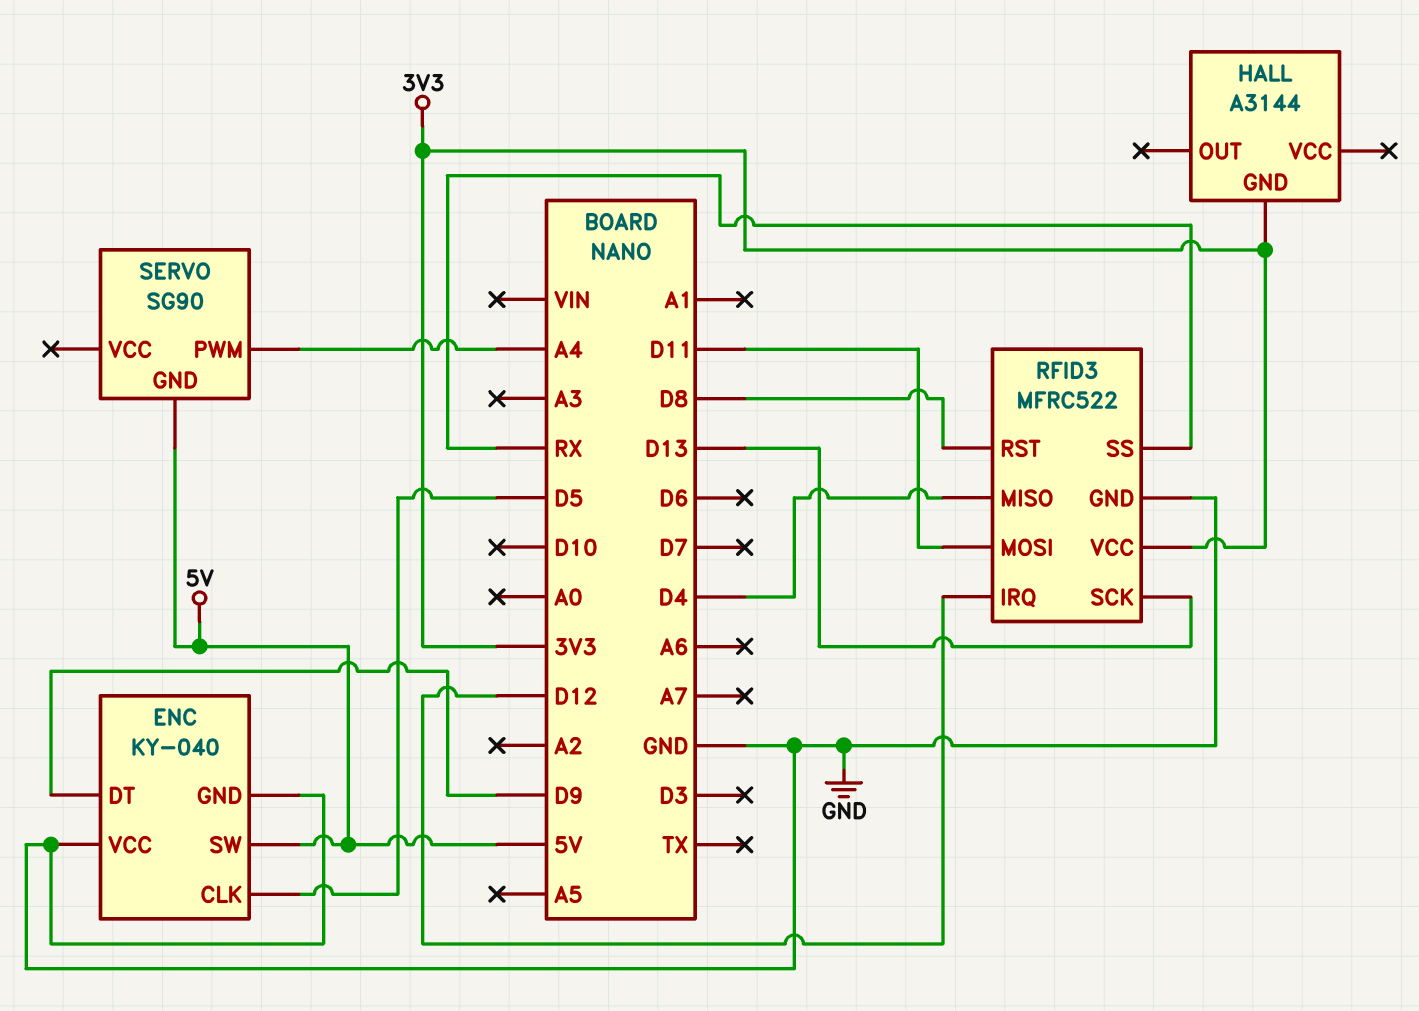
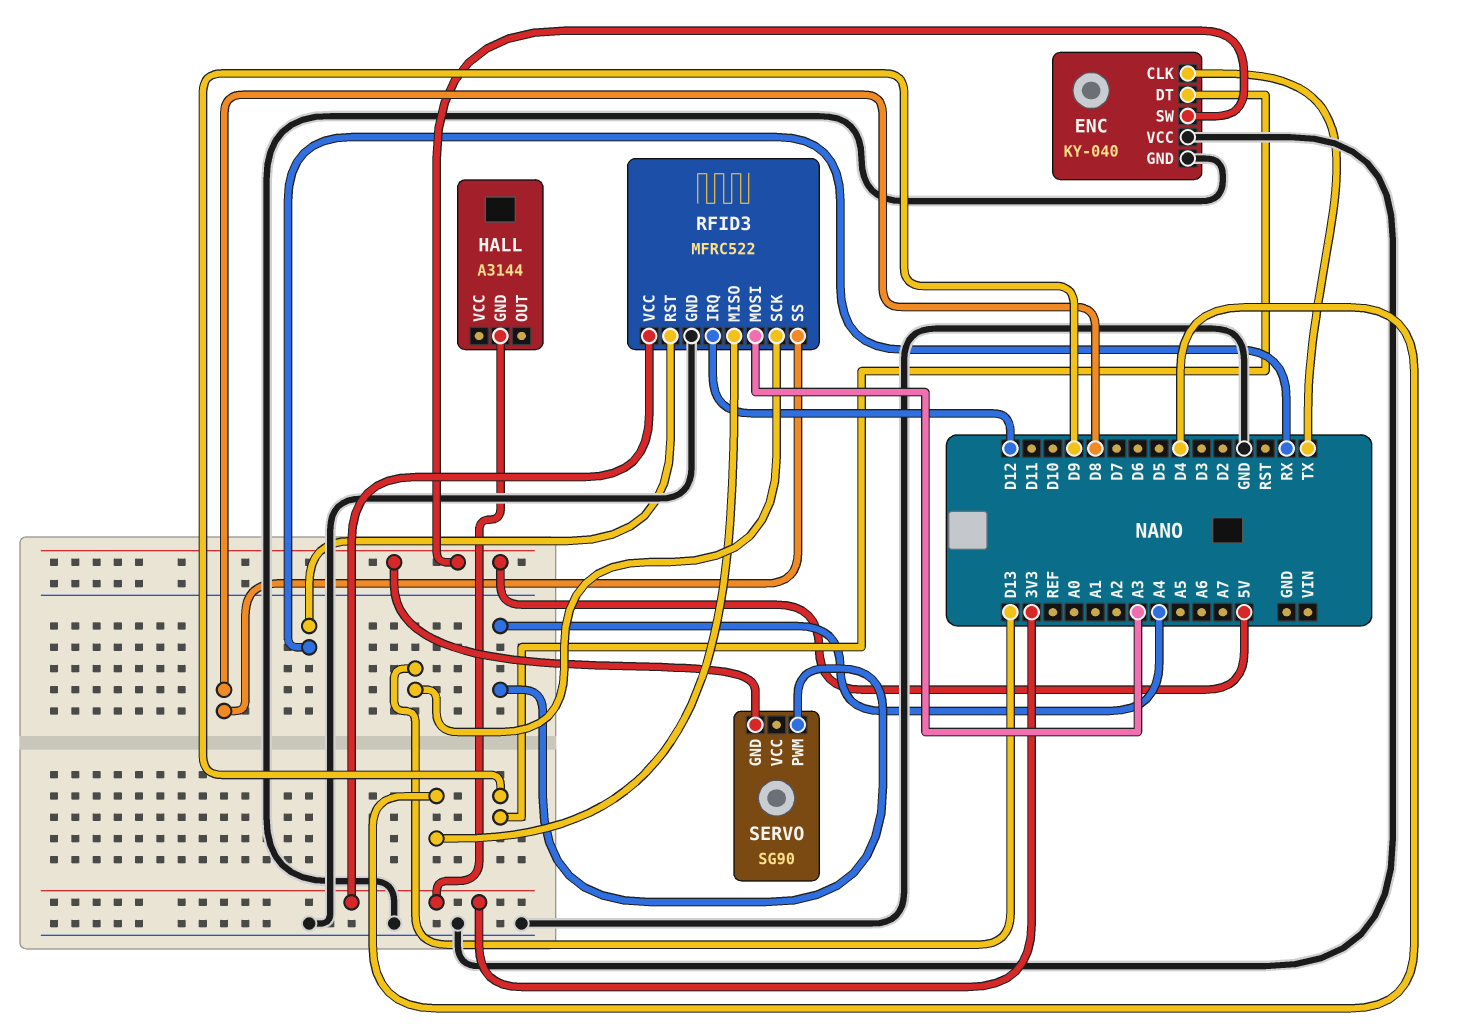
ENC pin CLK: D5 -> TX
RFID3 pin MOSI: D11 -> A3
RFID3 pin RST: D8 -> RX
RFID3 pin SS: RX -> D8

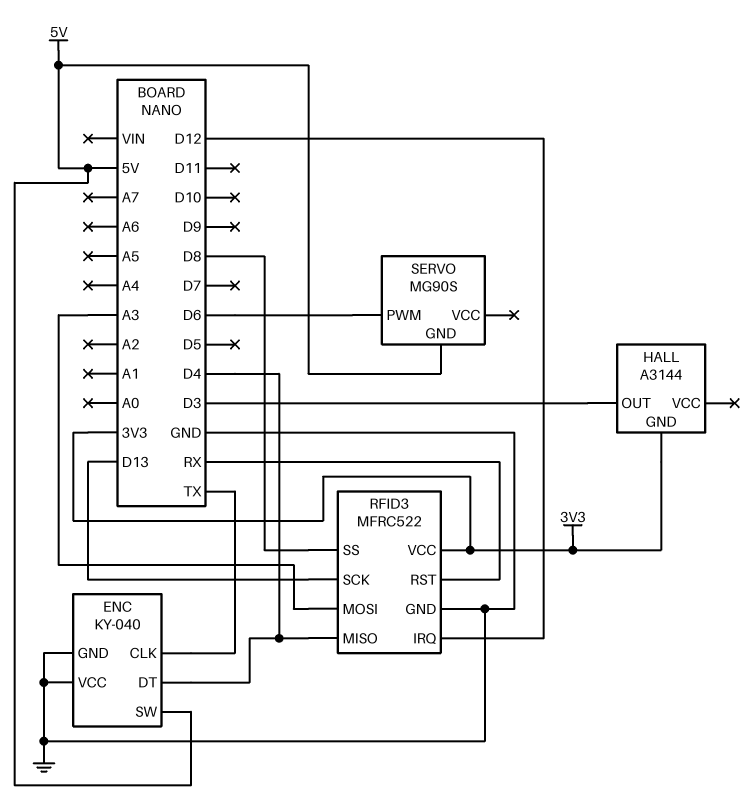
ENC pin DT: D9 -> D4
HALL pin OUT: none -> D3
SERVO: SG90 -> MG90S
SERVO pin PWM: A4 -> D6

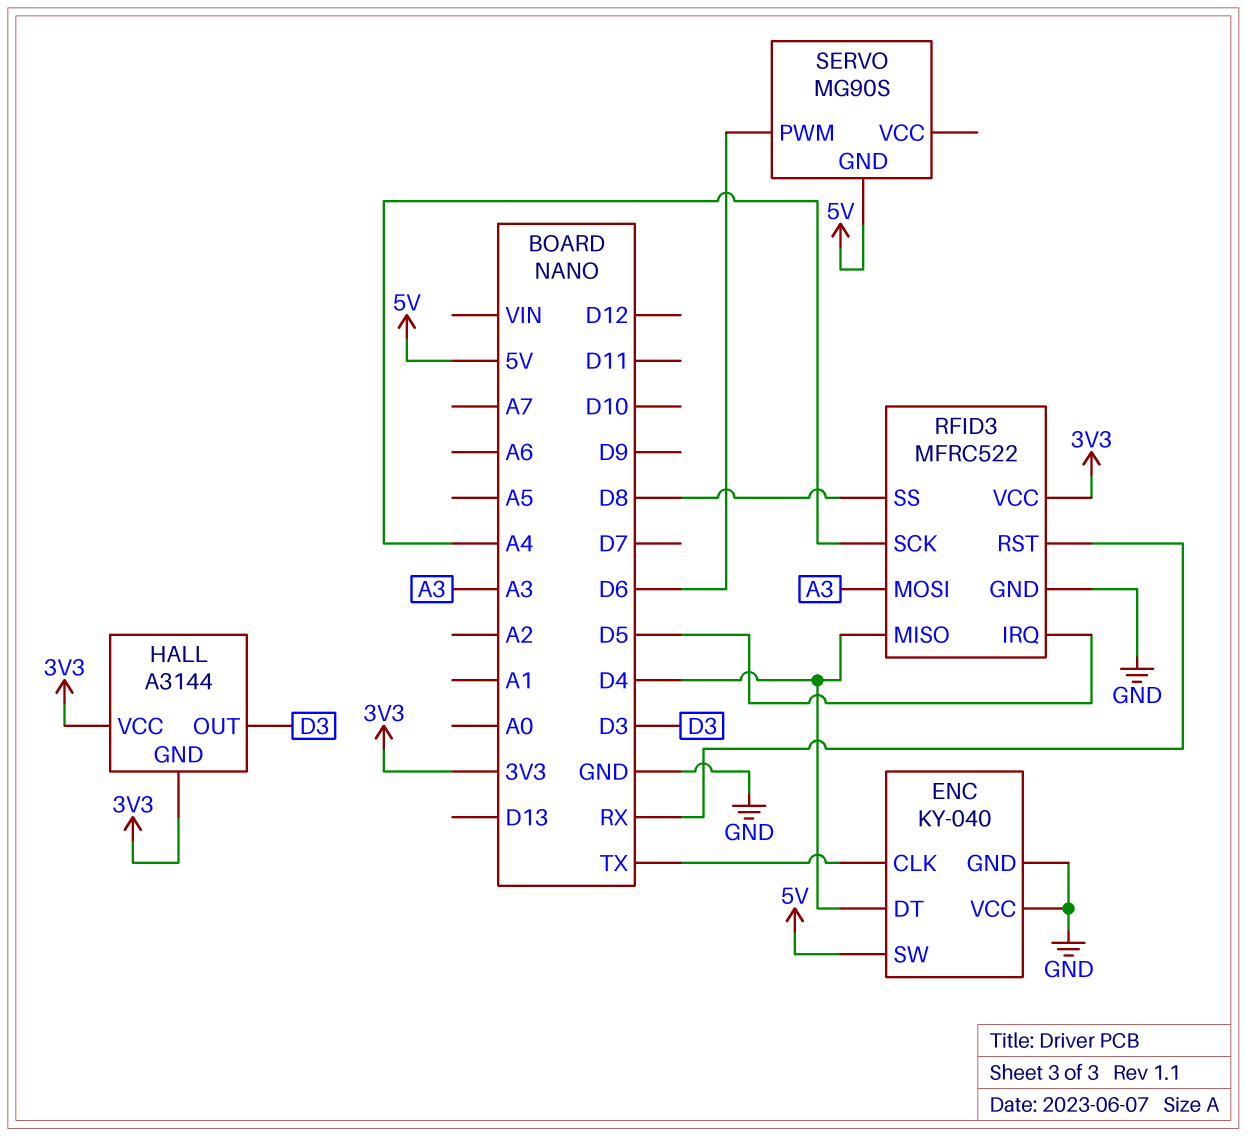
HALL pin VCC: none -> 3V3
RFID3 pin IRQ: D12 -> D5
RFID3 pin SCK: D13 -> A4

